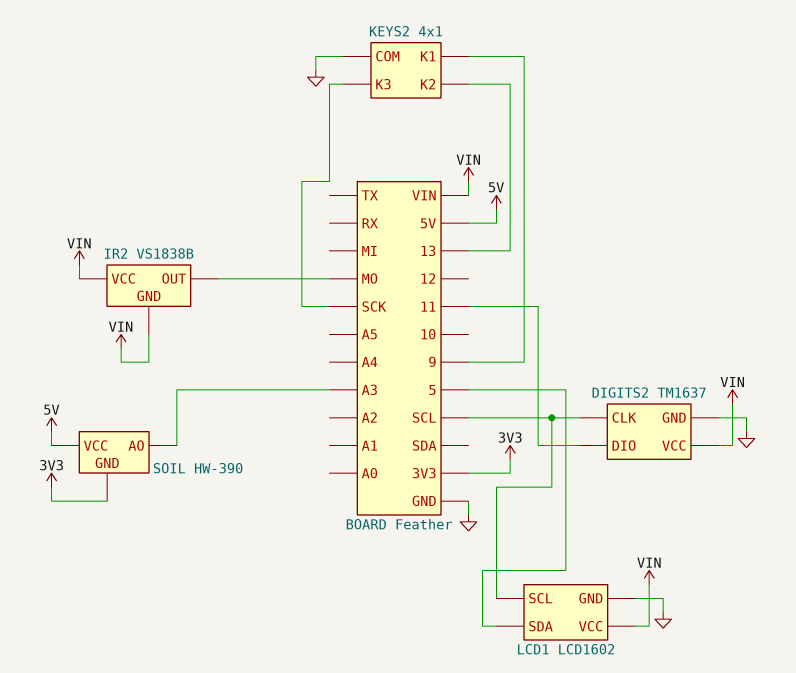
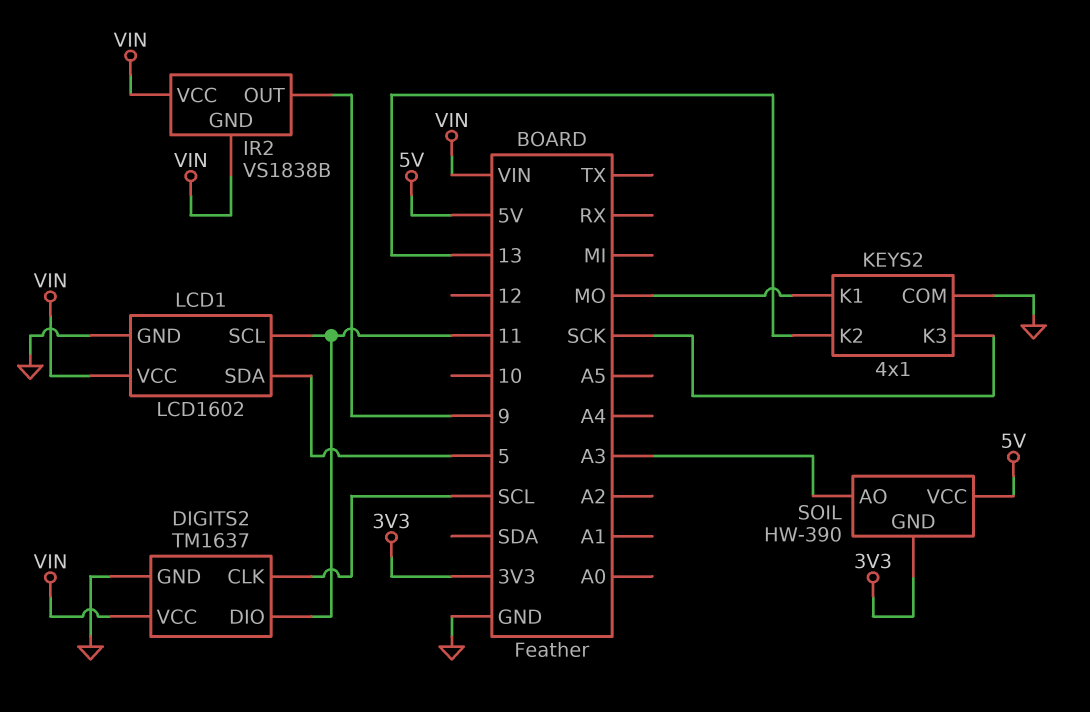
IR2 pin OUT: MO -> 9
KEYS2 pin K1: 9 -> MO
LCD1 pin SCL: SCL -> 11

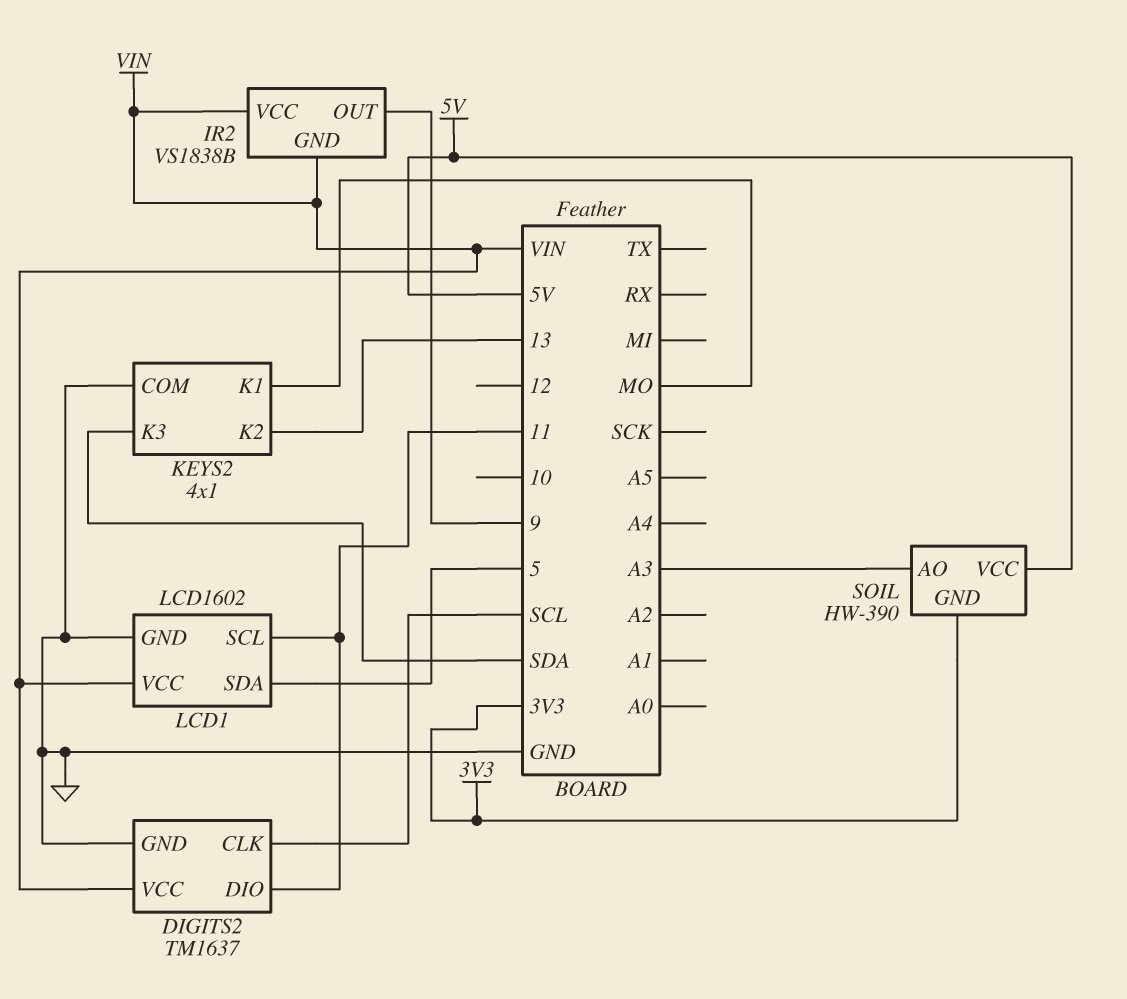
KEYS2 pin K3: SCK -> SDA

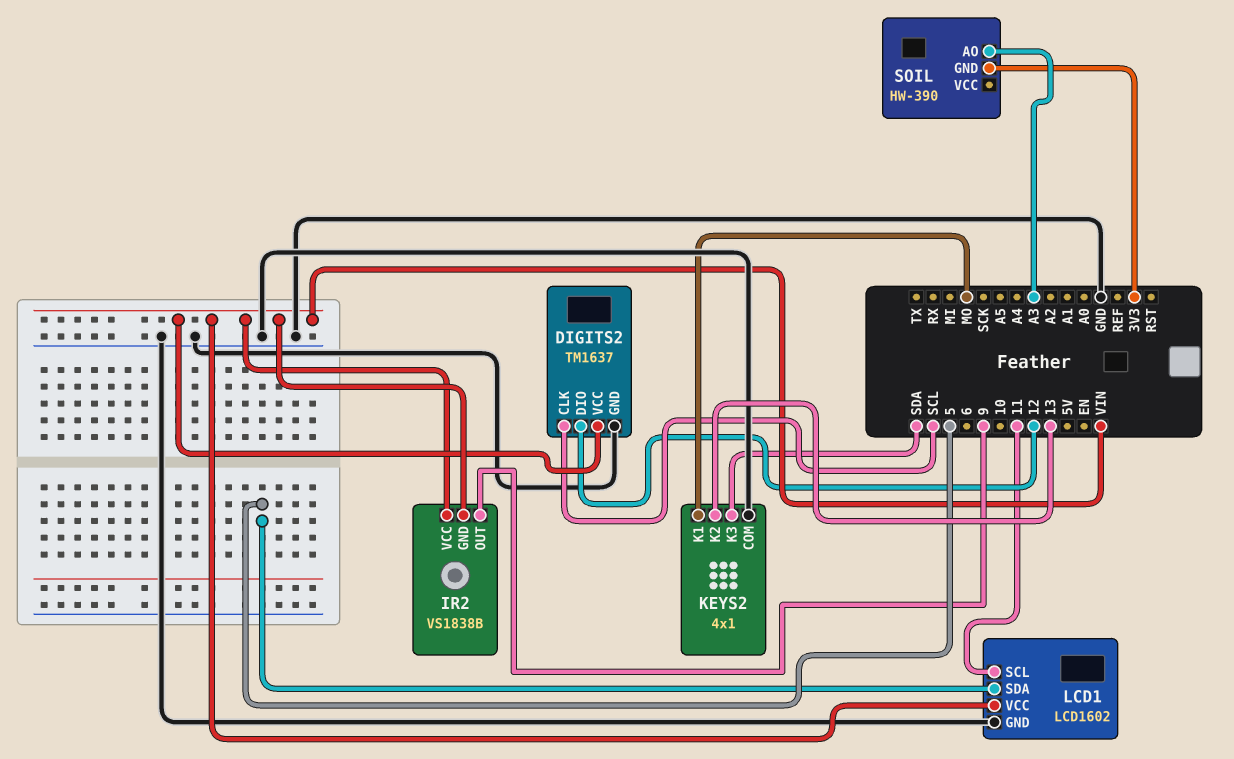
DIGITS2 pin DIO: 11 -> 12
SOIL pin VCC: 5V -> none

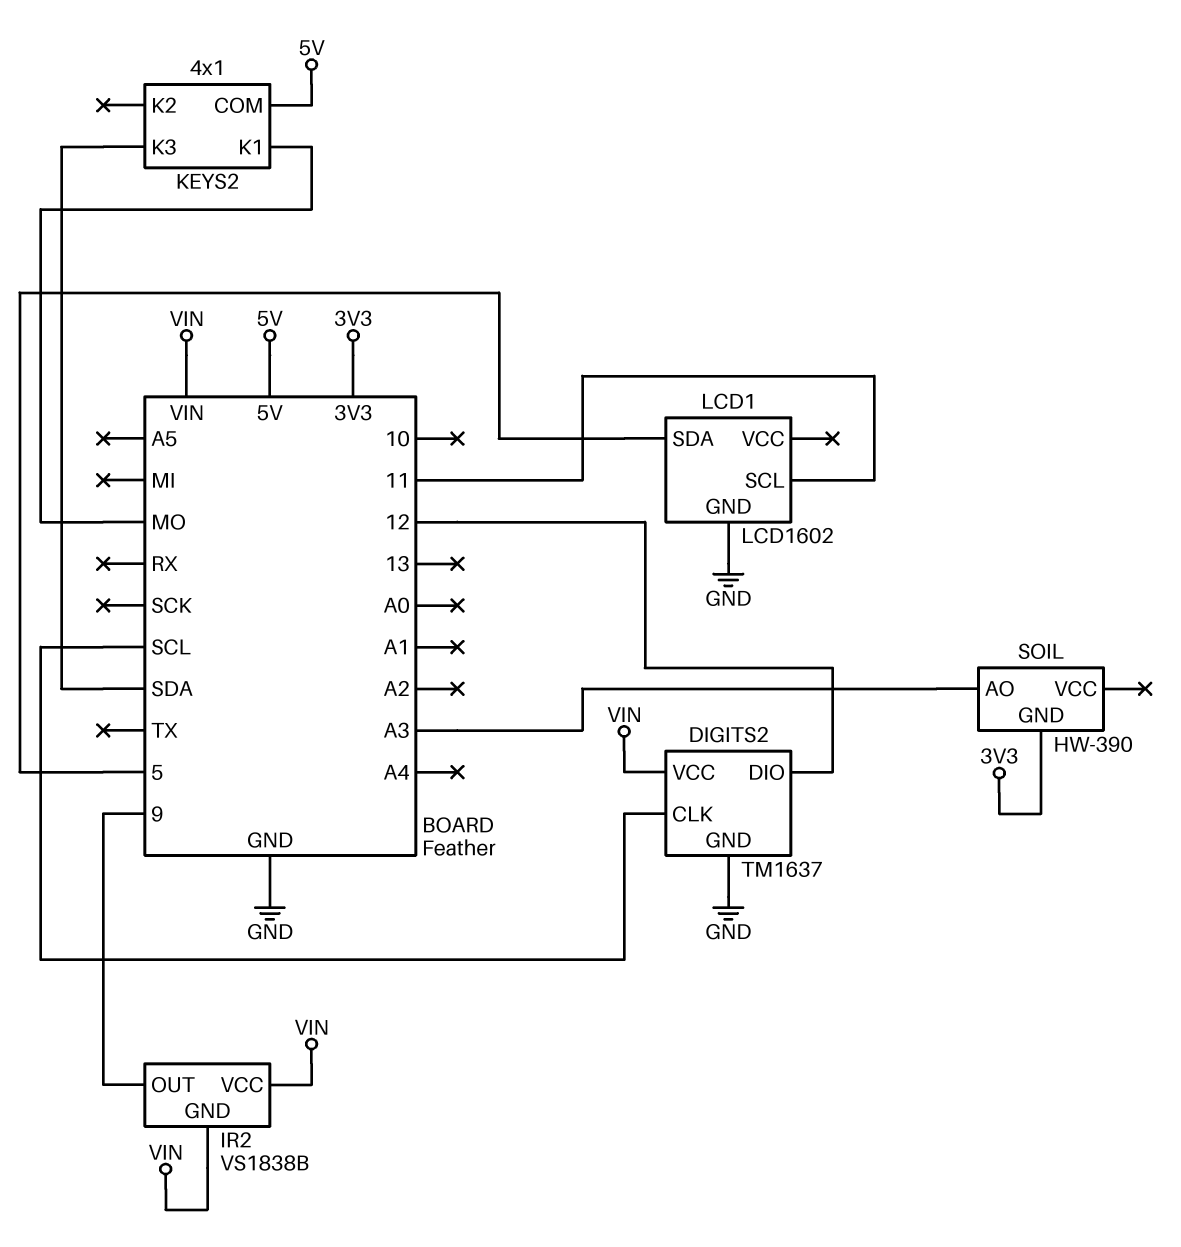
KEYS2 pin COM: GND -> 5V
KEYS2 pin K2: 13 -> none
LCD1 pin VCC: VIN -> none

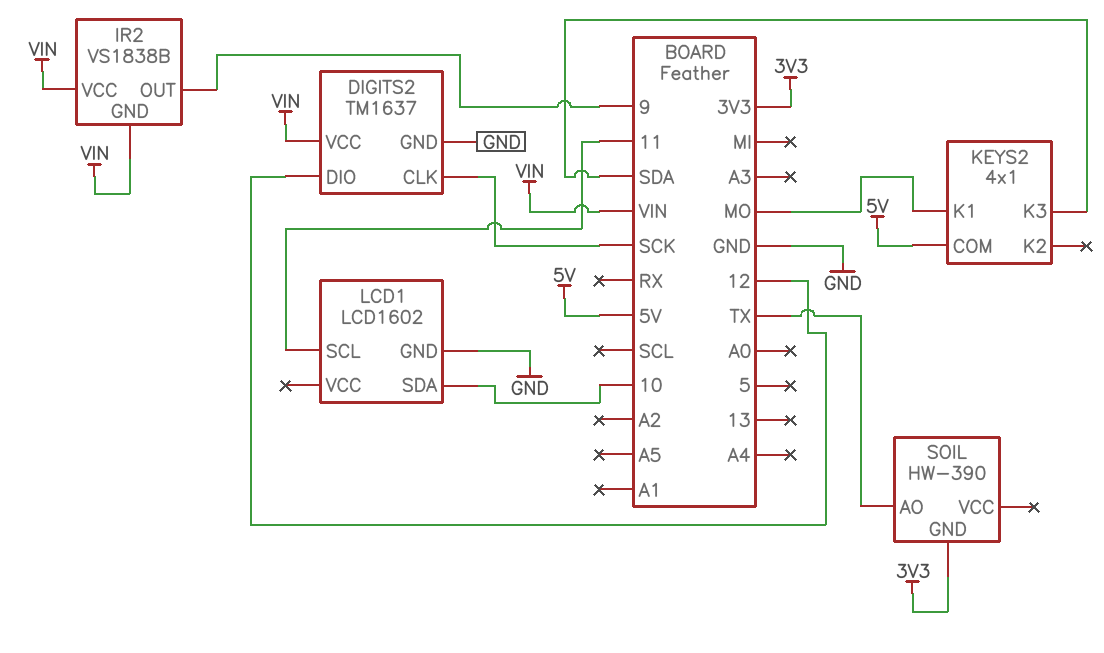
DIGITS2 pin CLK: SCL -> SCK
LCD1 pin SDA: 5 -> 10
SOIL pin AO: A3 -> TX

